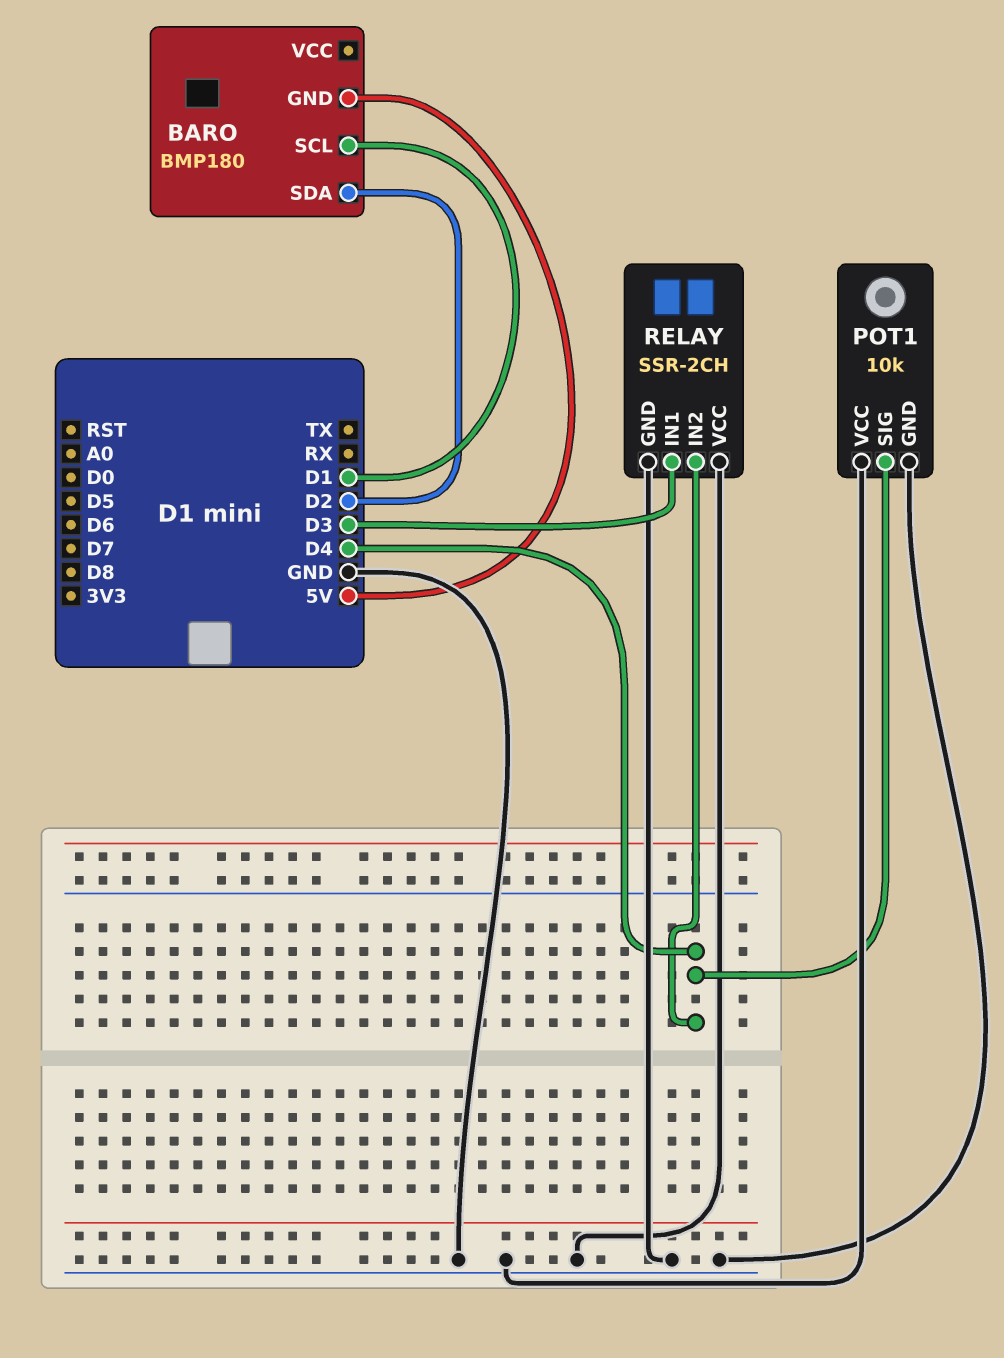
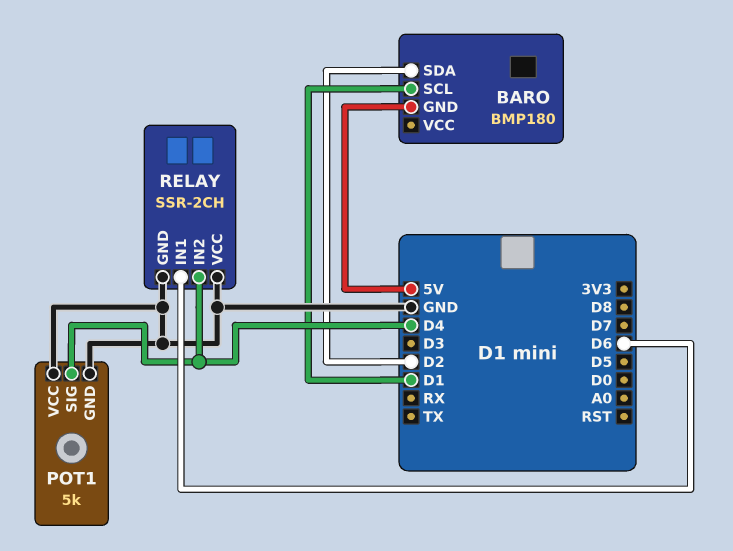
POT1: 10k -> 5k
RELAY pin IN1: D3 -> D6

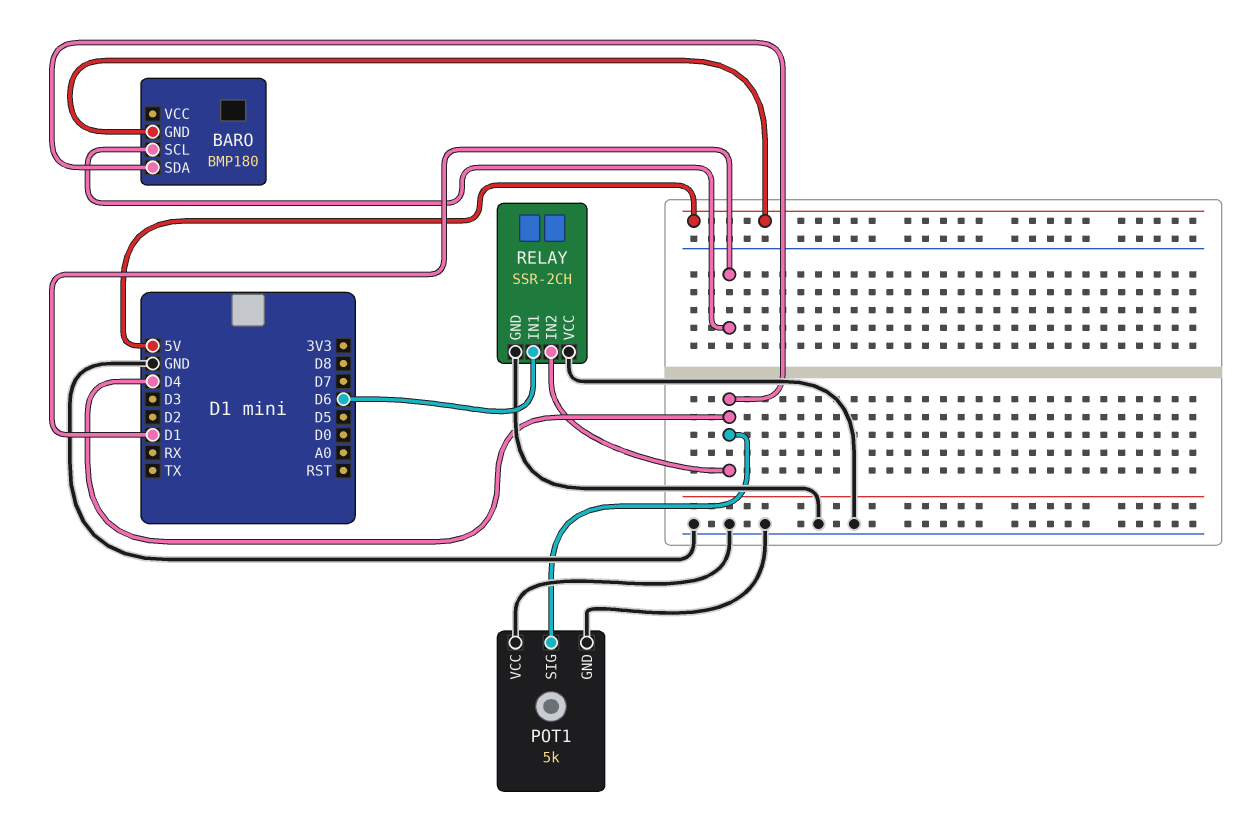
BARO pin SDA: D2 -> D4

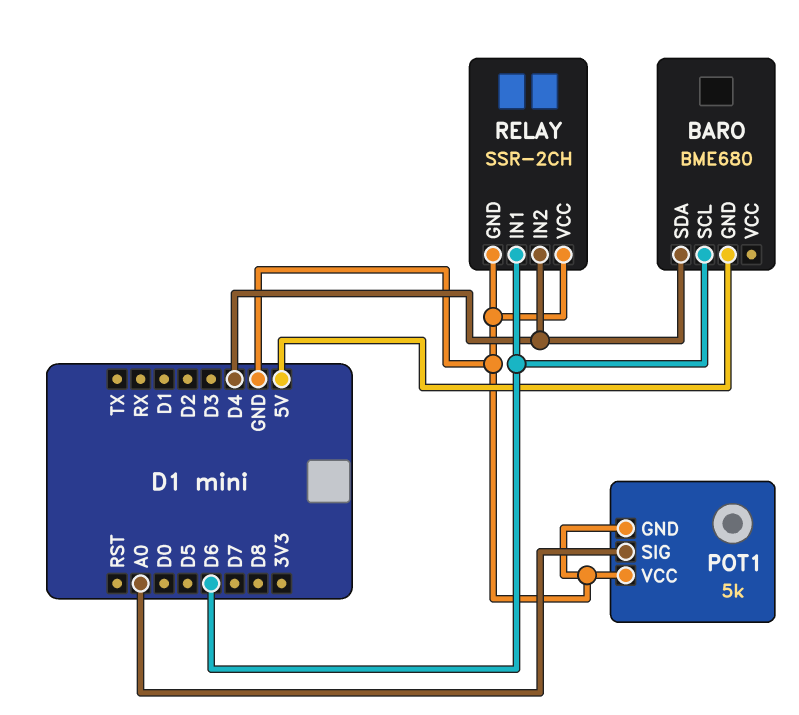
BARO: BMP180 -> BME680
BARO pin SCL: D1 -> D6
POT1 pin SIG: D4 -> A0

